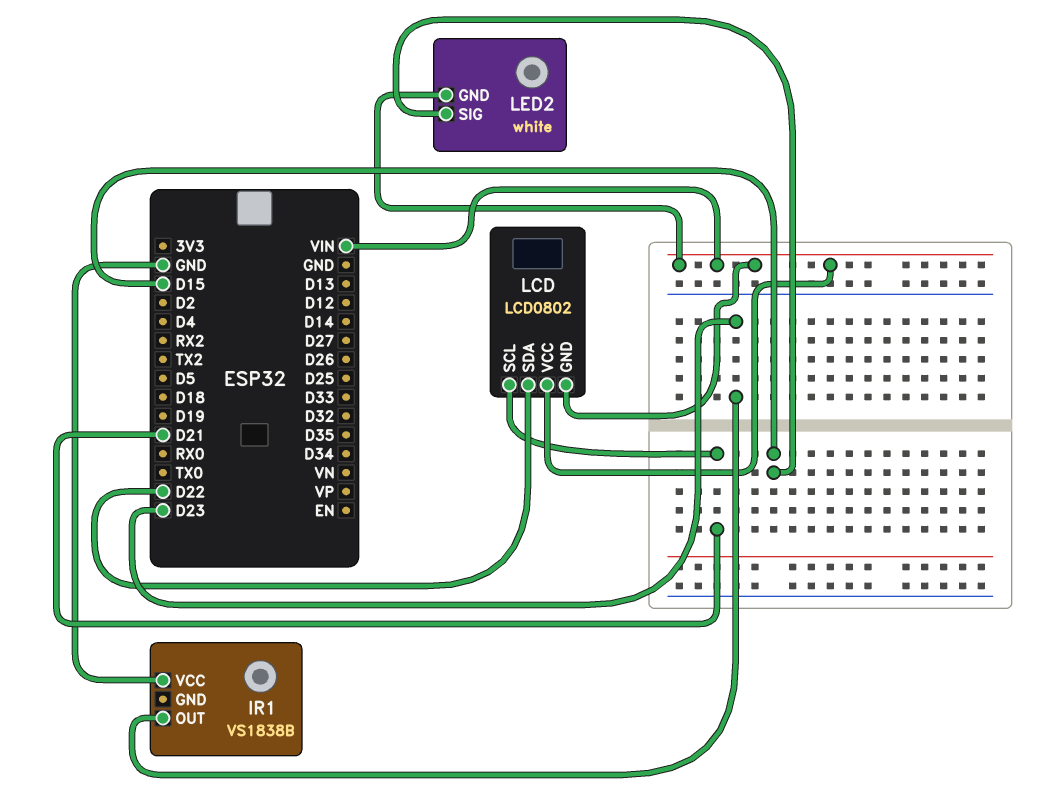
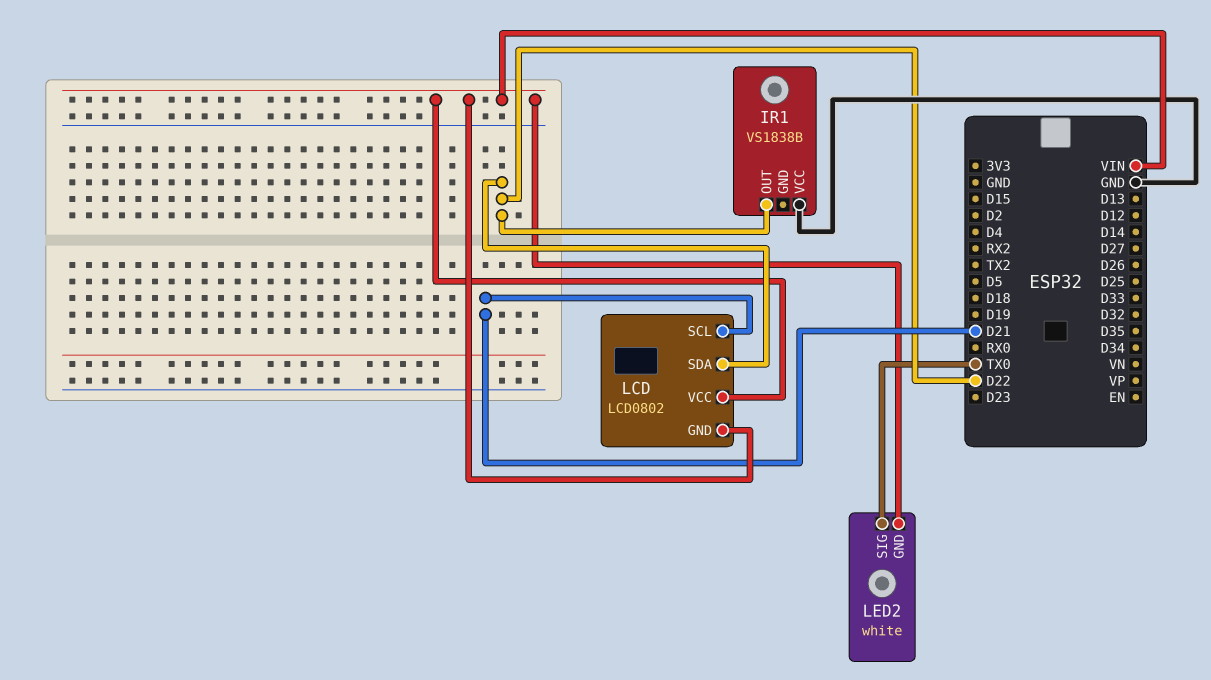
IR1 pin OUT: D23 -> D22
LED2 pin SIG: D15 -> TX0

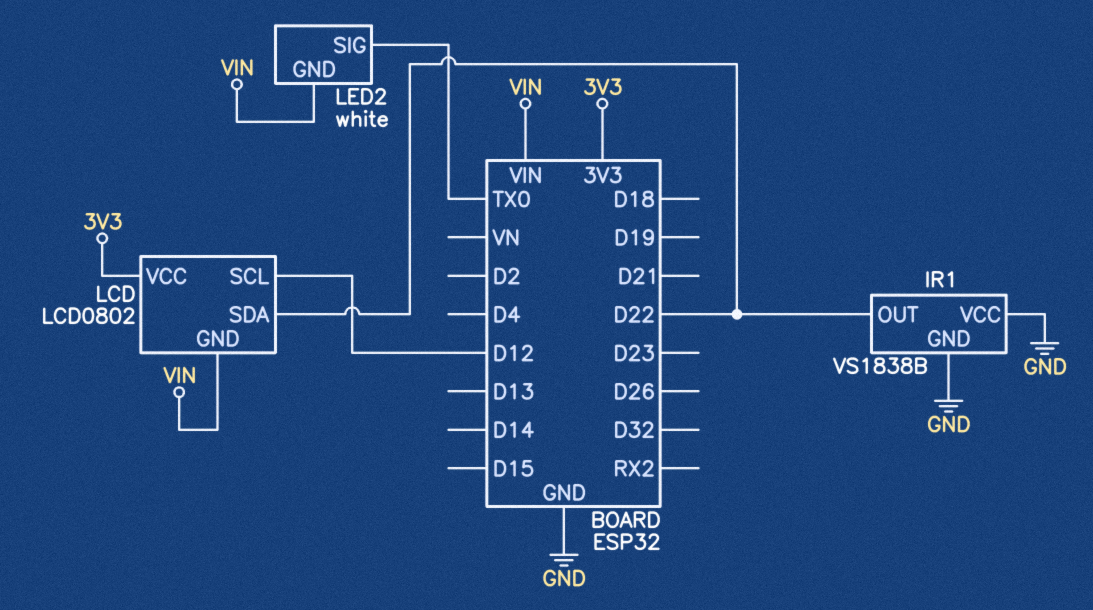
IR1 pin GND: none -> GND
LCD pin SCL: D21 -> D12
LCD pin VCC: VIN -> 3V3

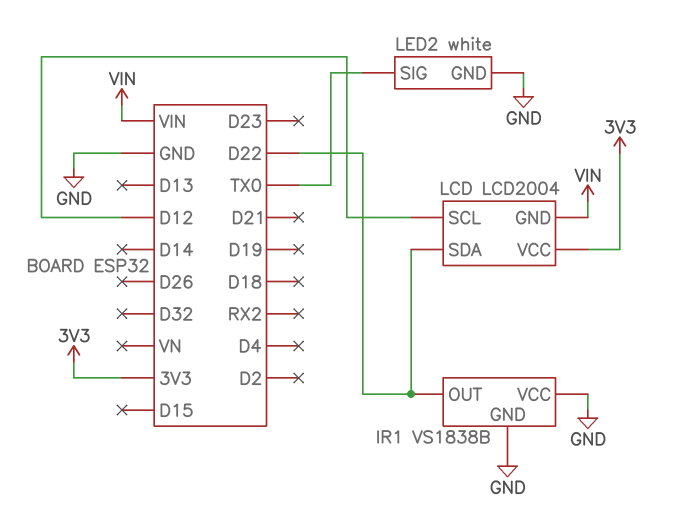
LCD: LCD0802 -> LCD2004
LED2 pin GND: VIN -> GND

